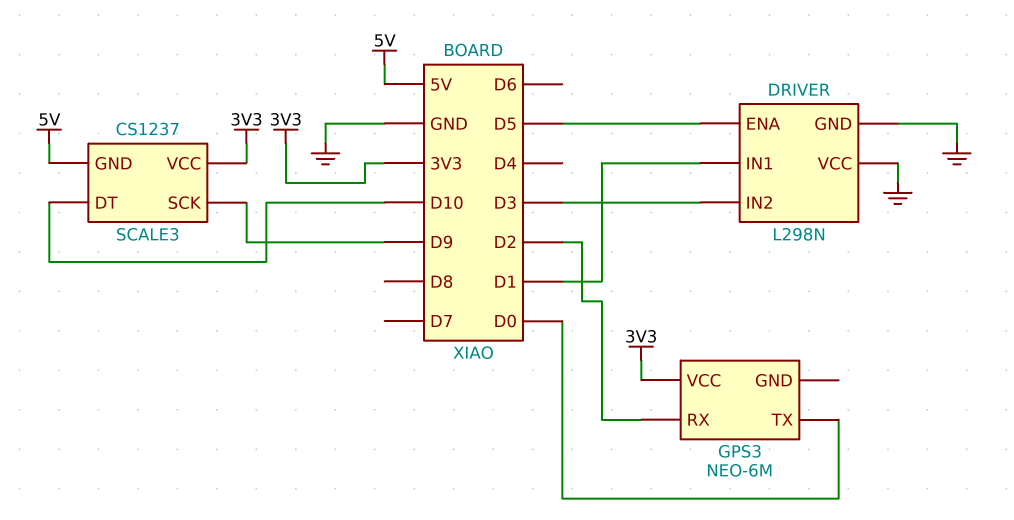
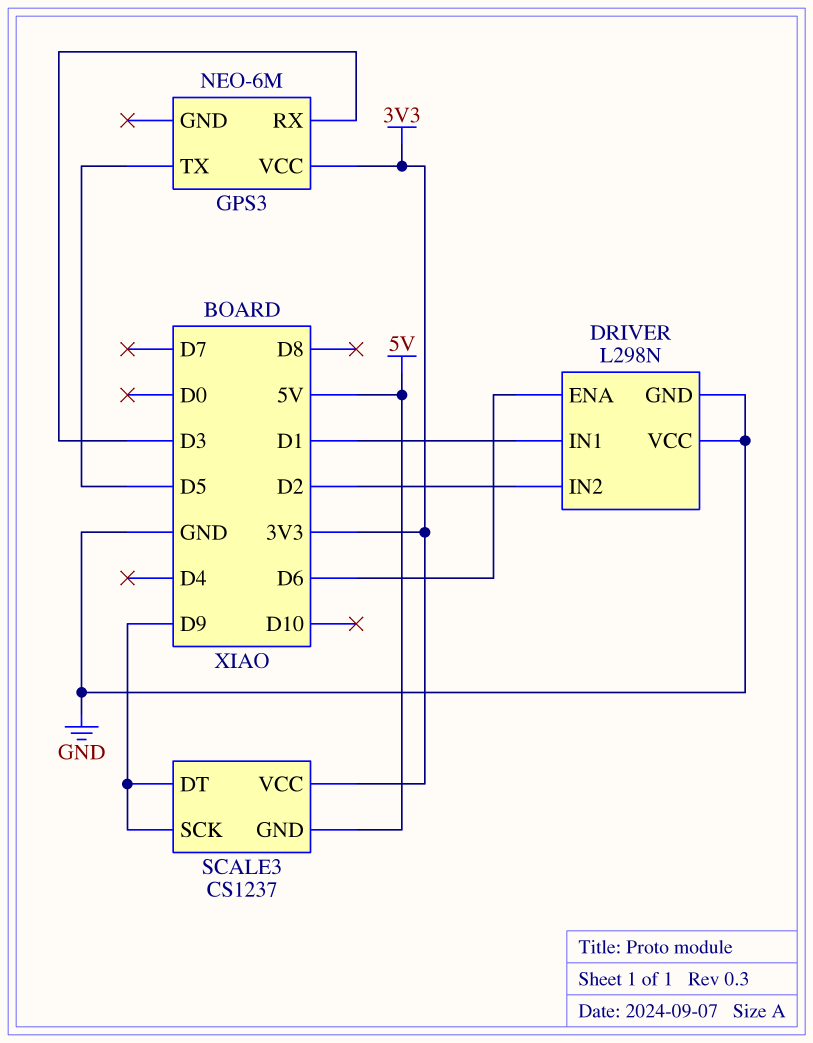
DRIVER pin ENA: D5 -> D6
DRIVER pin IN2: D3 -> D2
GPS3 pin RX: D2 -> D3
GPS3 pin TX: D0 -> D5
SCALE3 pin DT: D10 -> D9

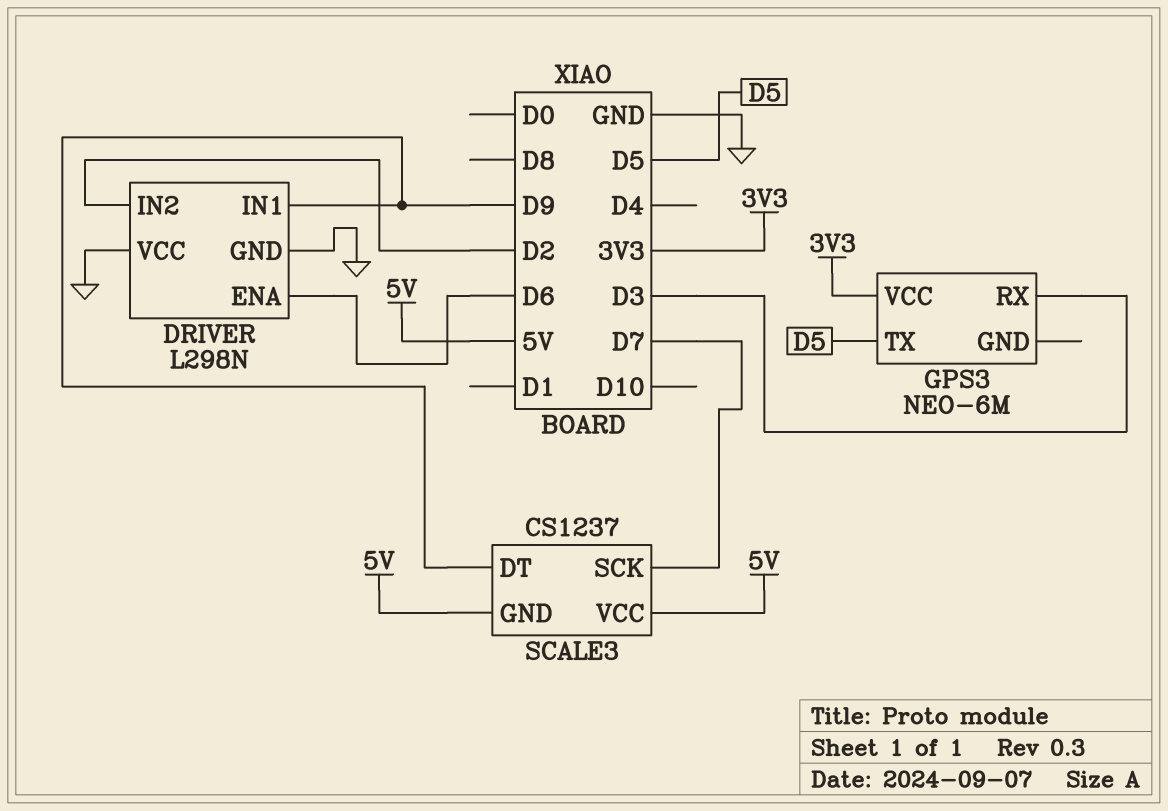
DRIVER pin IN1: D1 -> D9
SCALE3 pin SCK: D9 -> D7
SCALE3 pin VCC: 3V3 -> 5V

